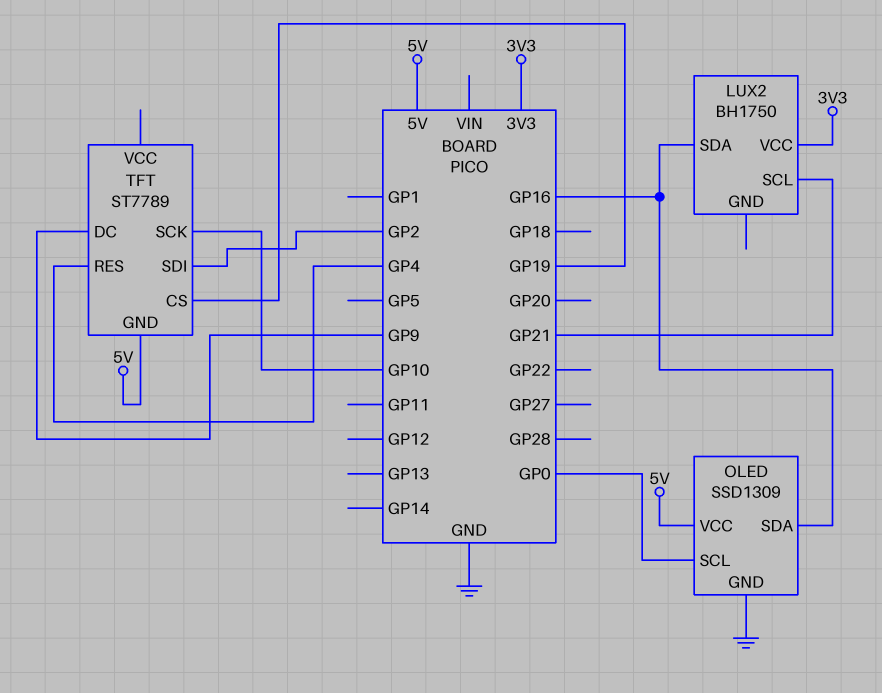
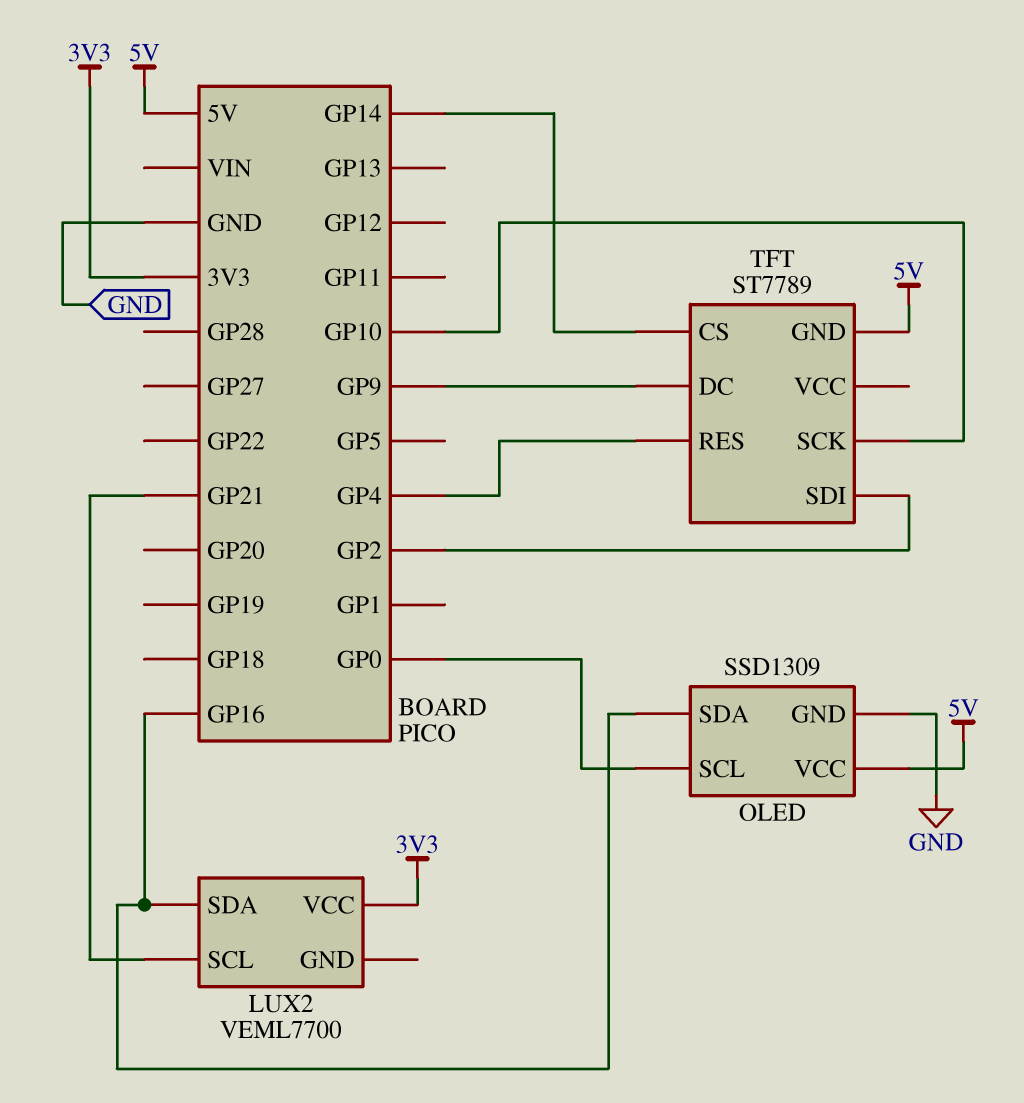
LUX2: BH1750 -> VEML7700
TFT pin CS: GP19 -> GP14

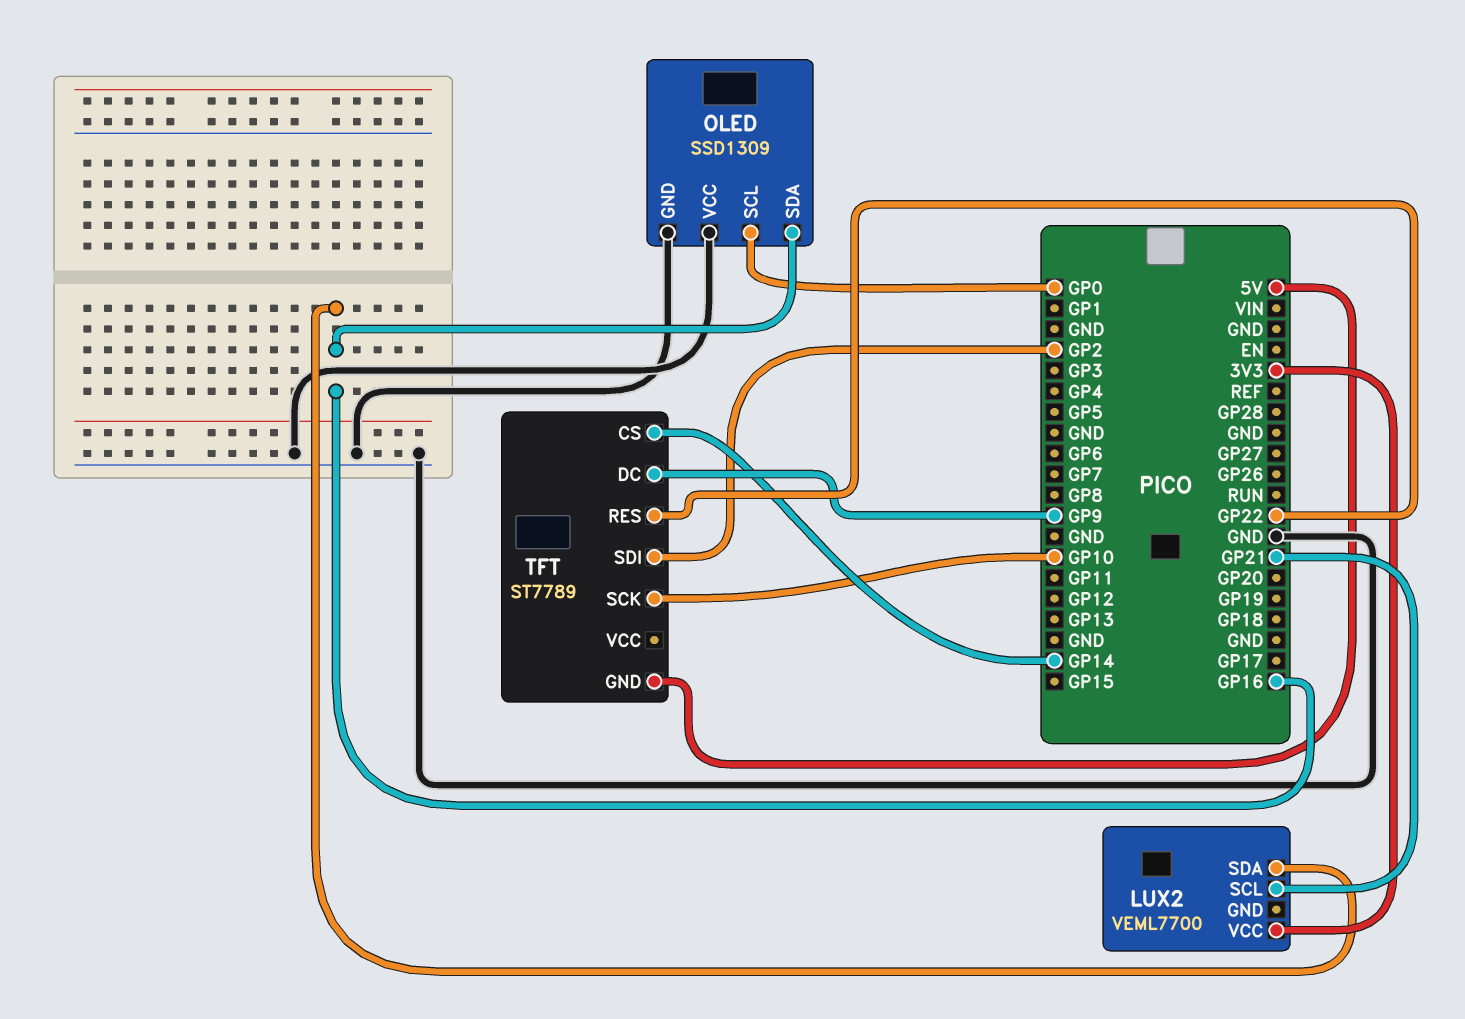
OLED pin VCC: 5V -> GND
TFT pin RES: GP4 -> GP22

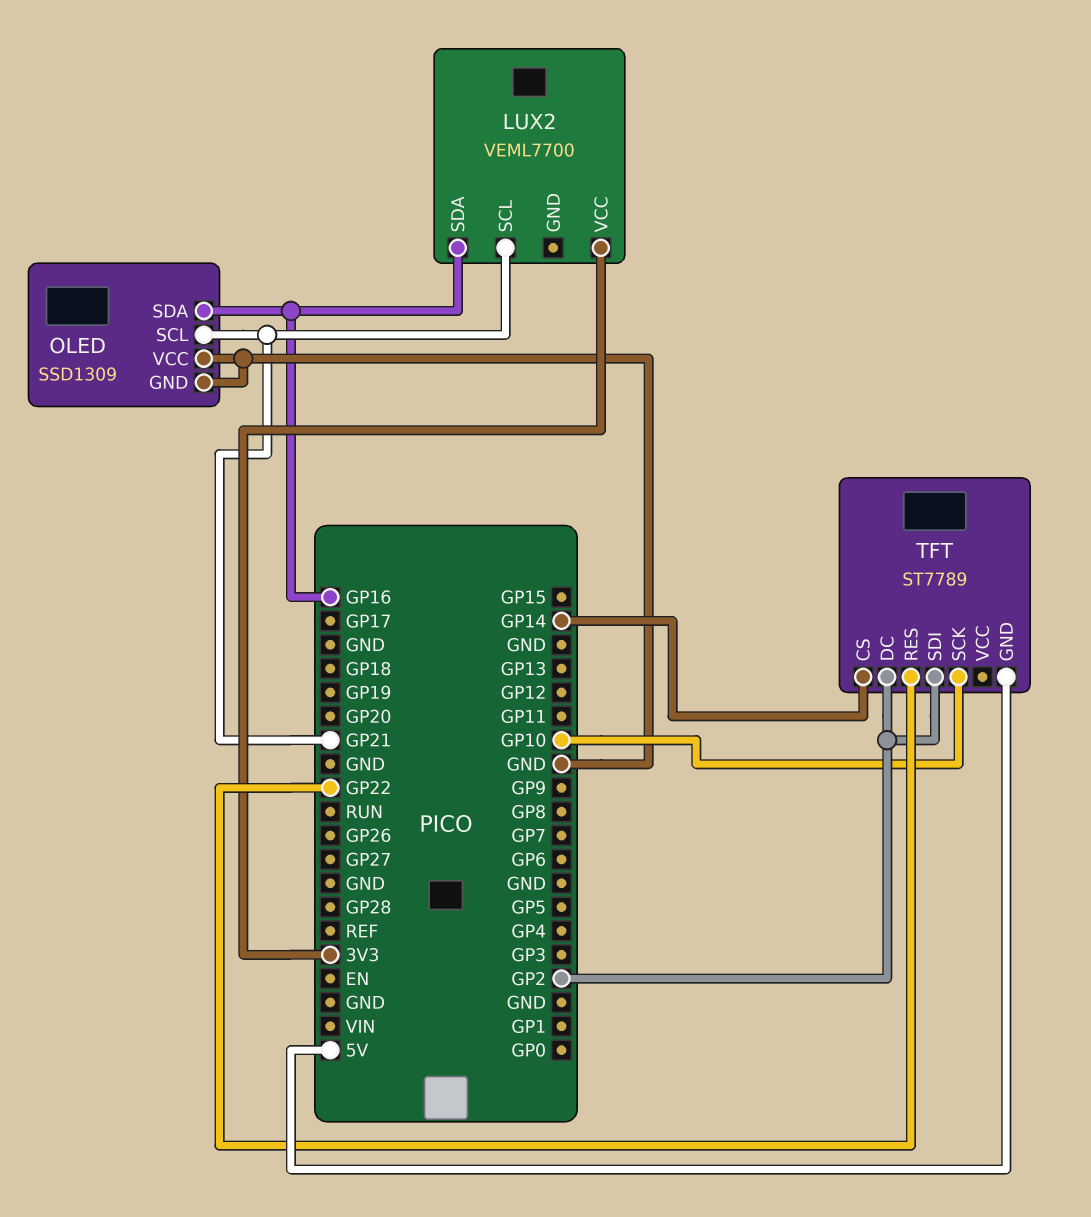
OLED pin SCL: GP0 -> GP21
TFT pin DC: GP9 -> GP2

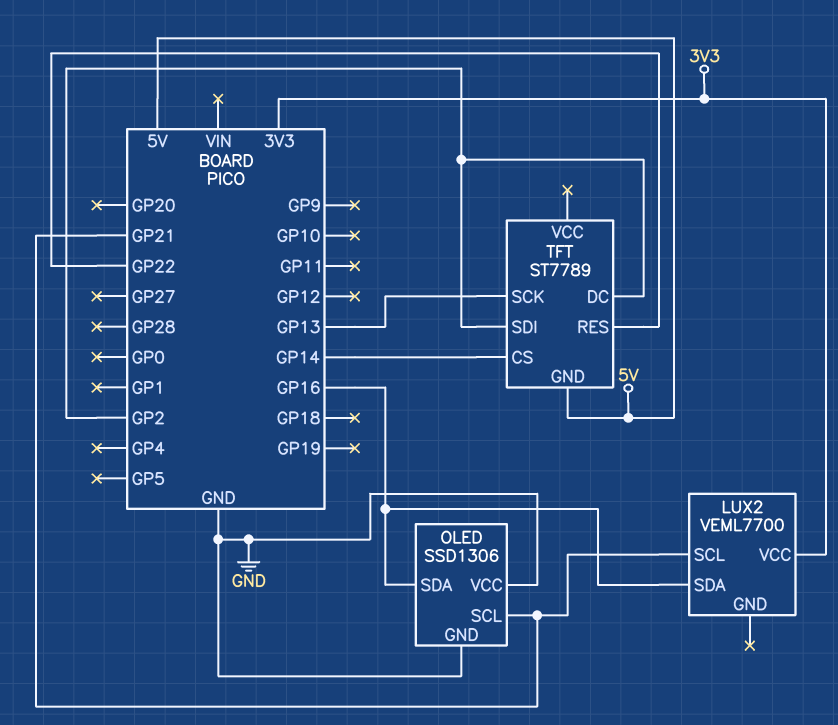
OLED: SSD1309 -> SSD1306
TFT pin SCK: GP10 -> GP13

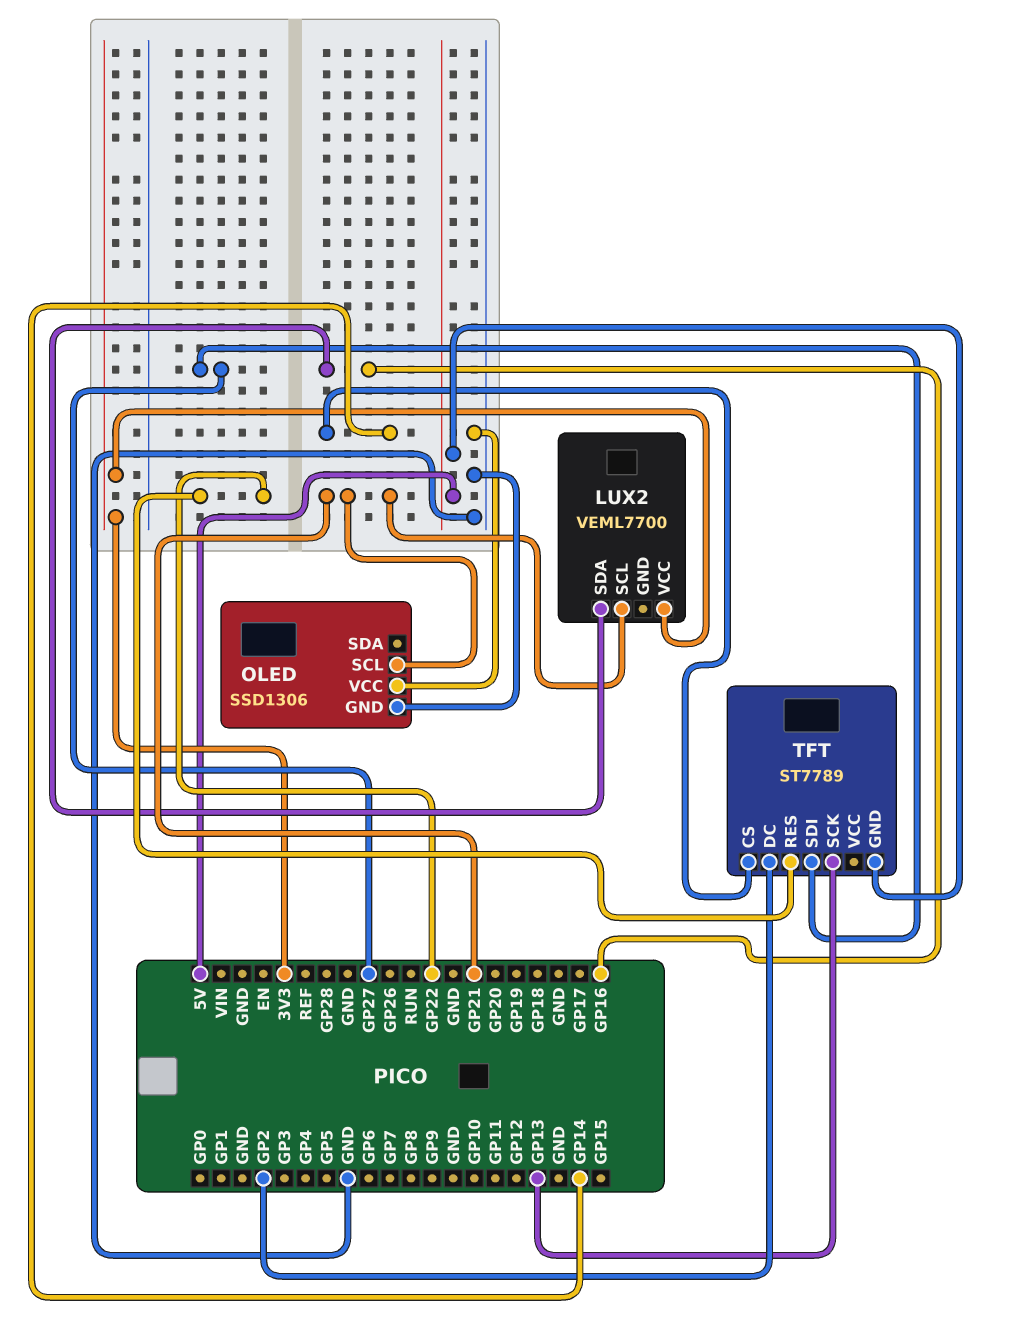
OLED pin SDA: GP16 -> none
TFT pin SDI: GP2 -> GP27

